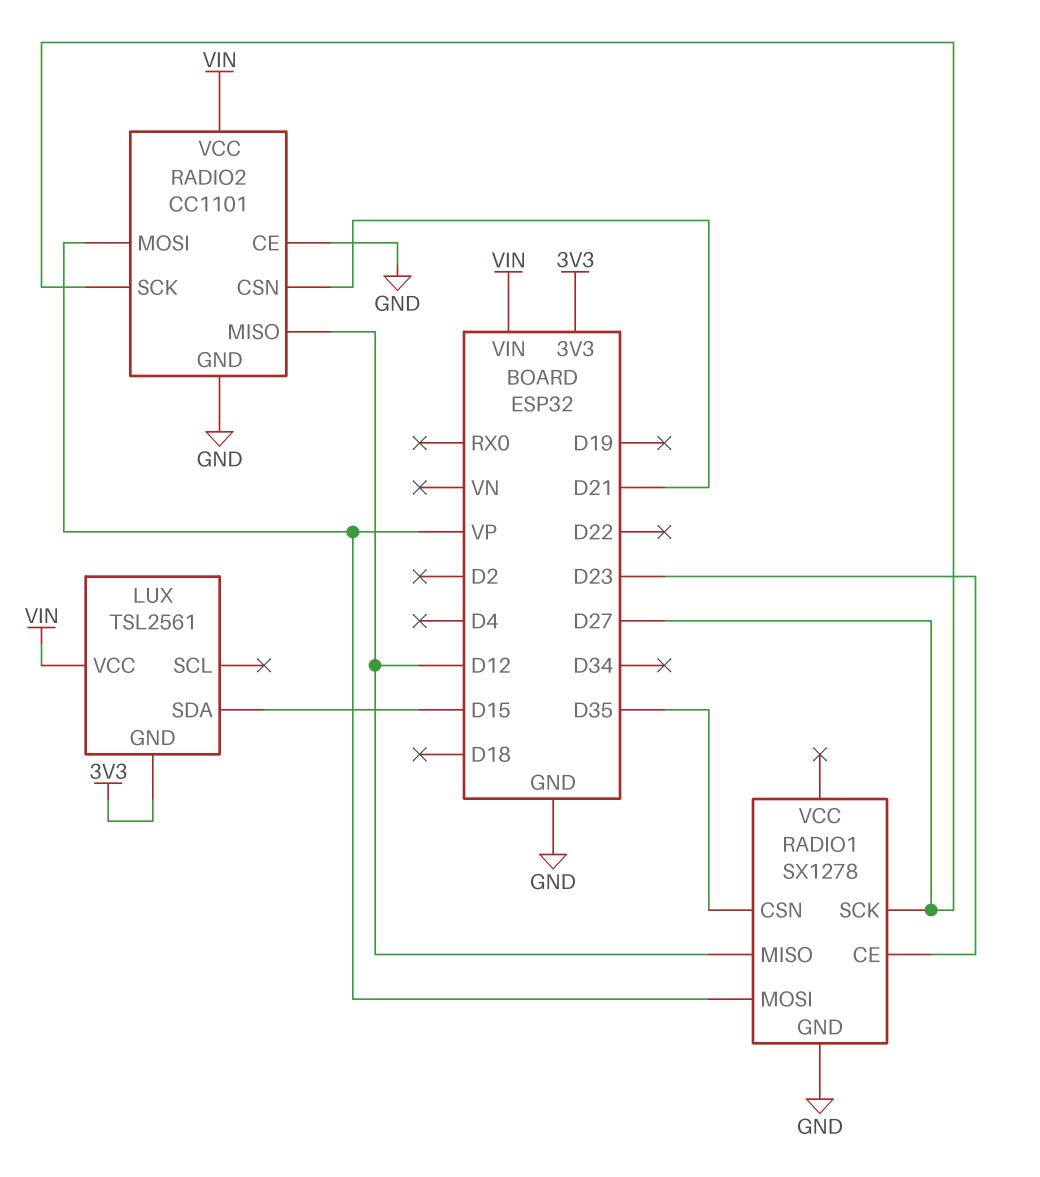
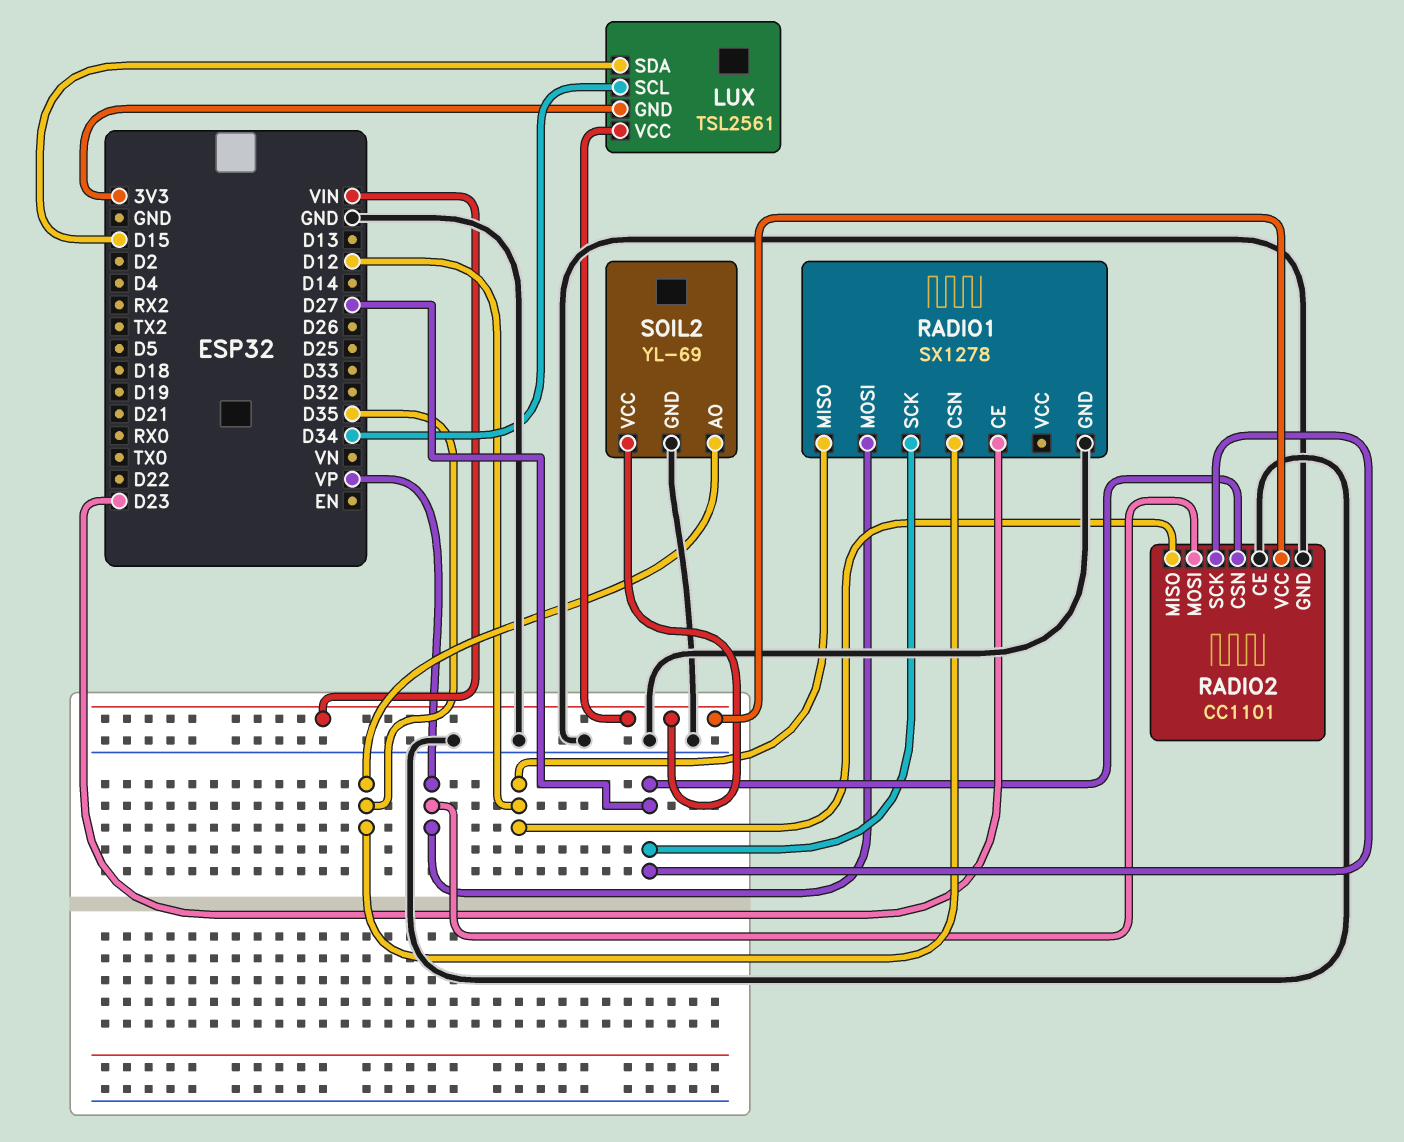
LUX pin SCL: none -> D34
RADIO2 pin CSN: D21 -> D27
SOIL2: none -> YL-69
SOIL2 pin AO: none -> D35
SOIL2 pin GND: none -> GND
SOIL2 pin VCC: none -> VIN

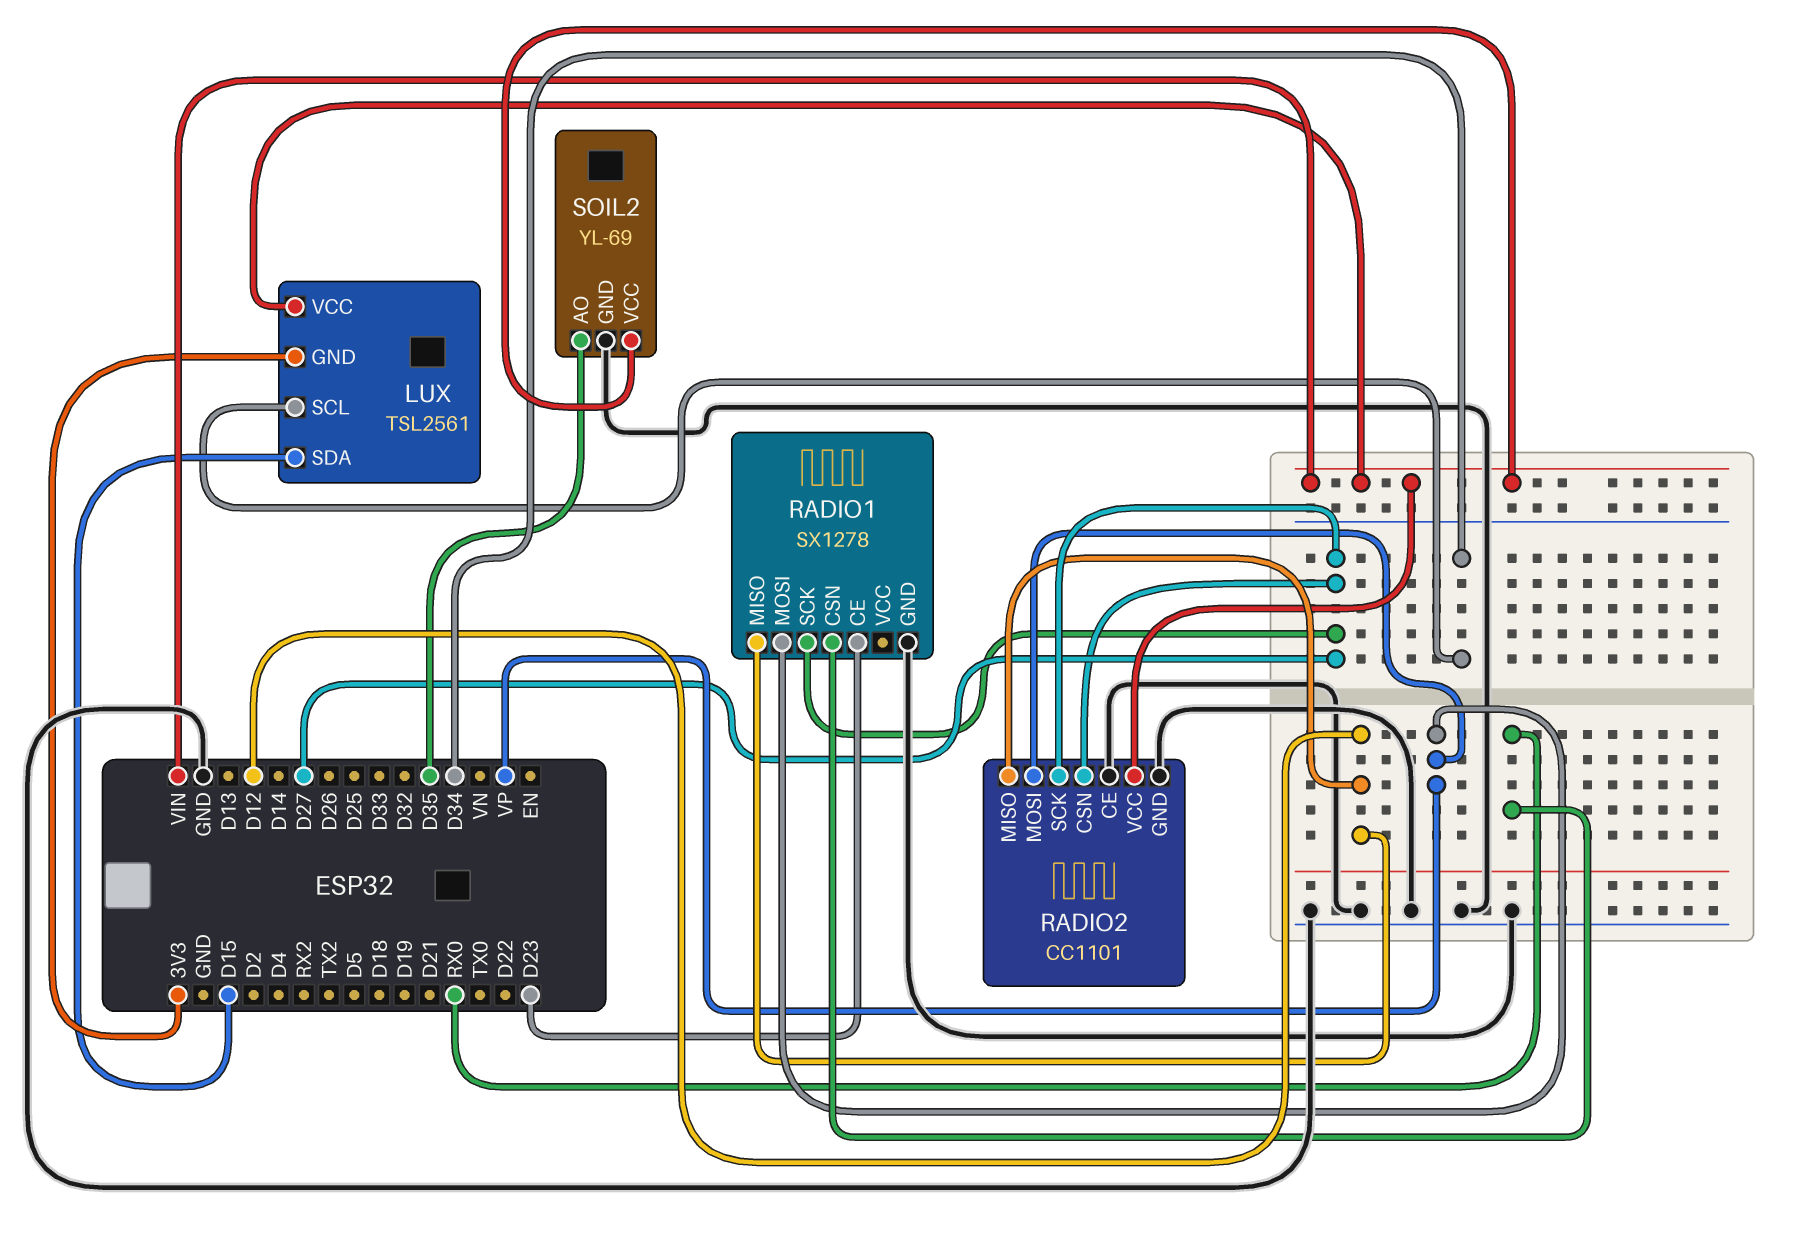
RADIO1 pin CSN: D35 -> RX0

